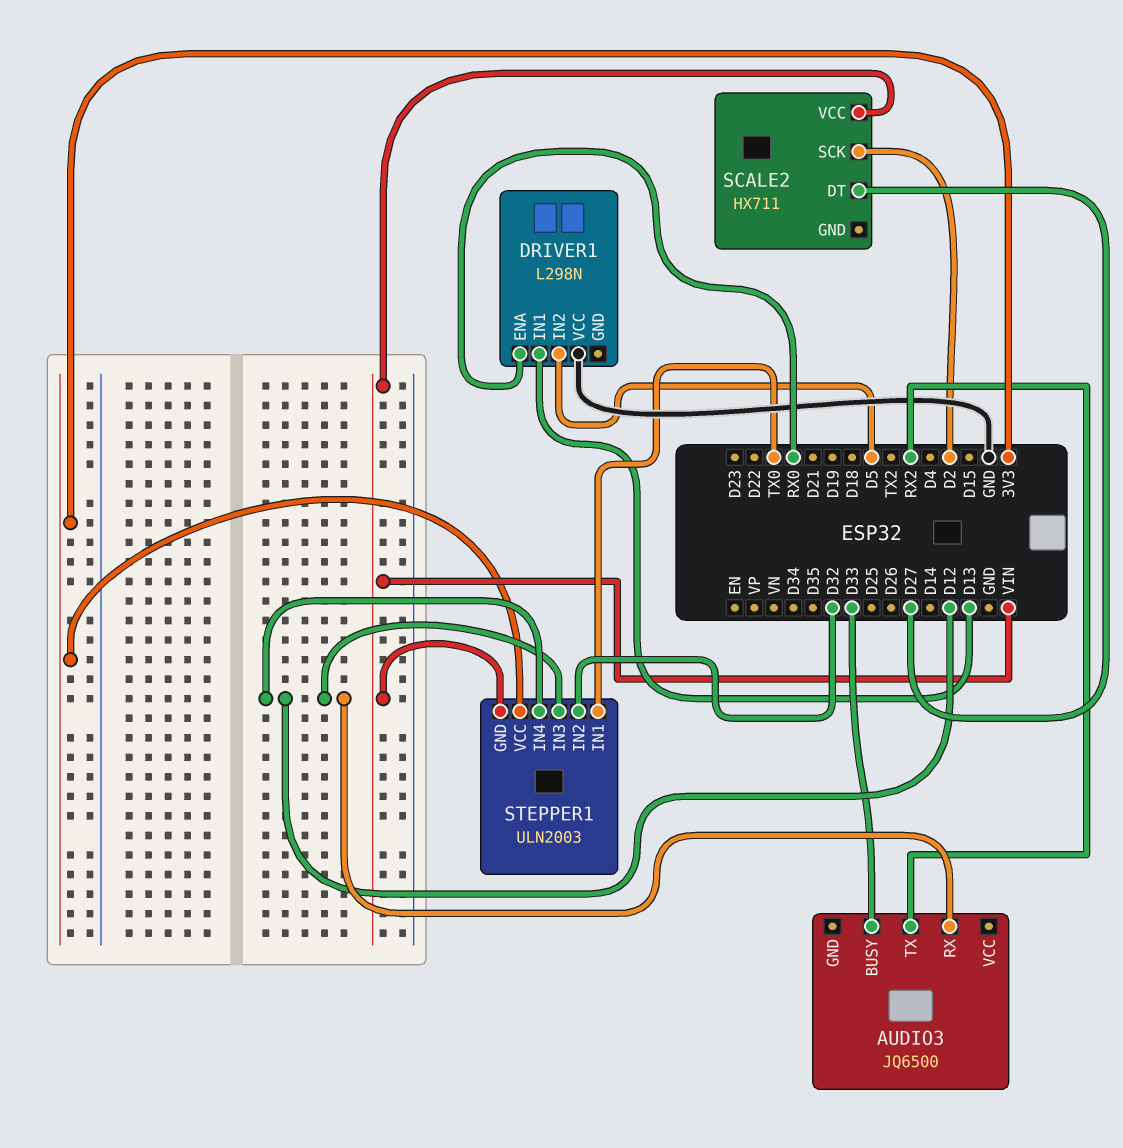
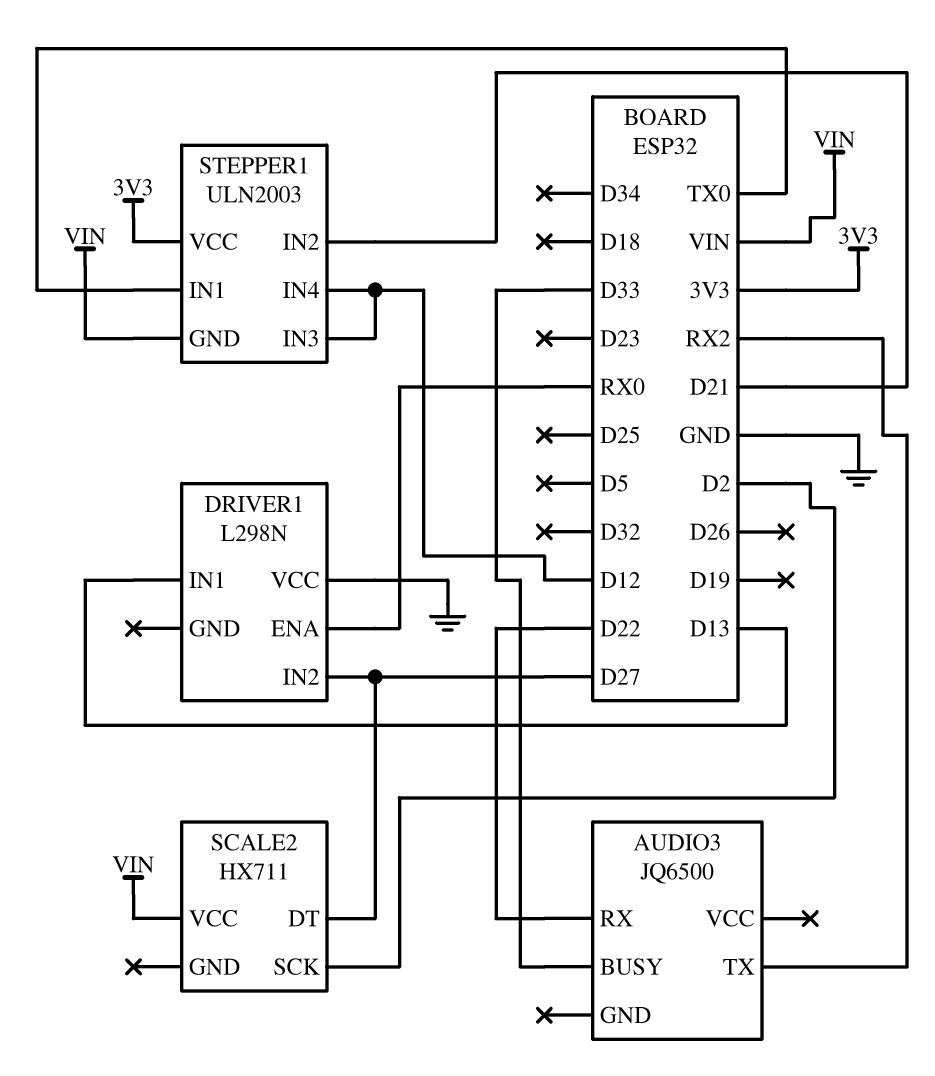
AUDIO3 pin RX: D12 -> D22
DRIVER1 pin IN2: D5 -> D27
STEPPER1 pin IN2: D32 -> D21

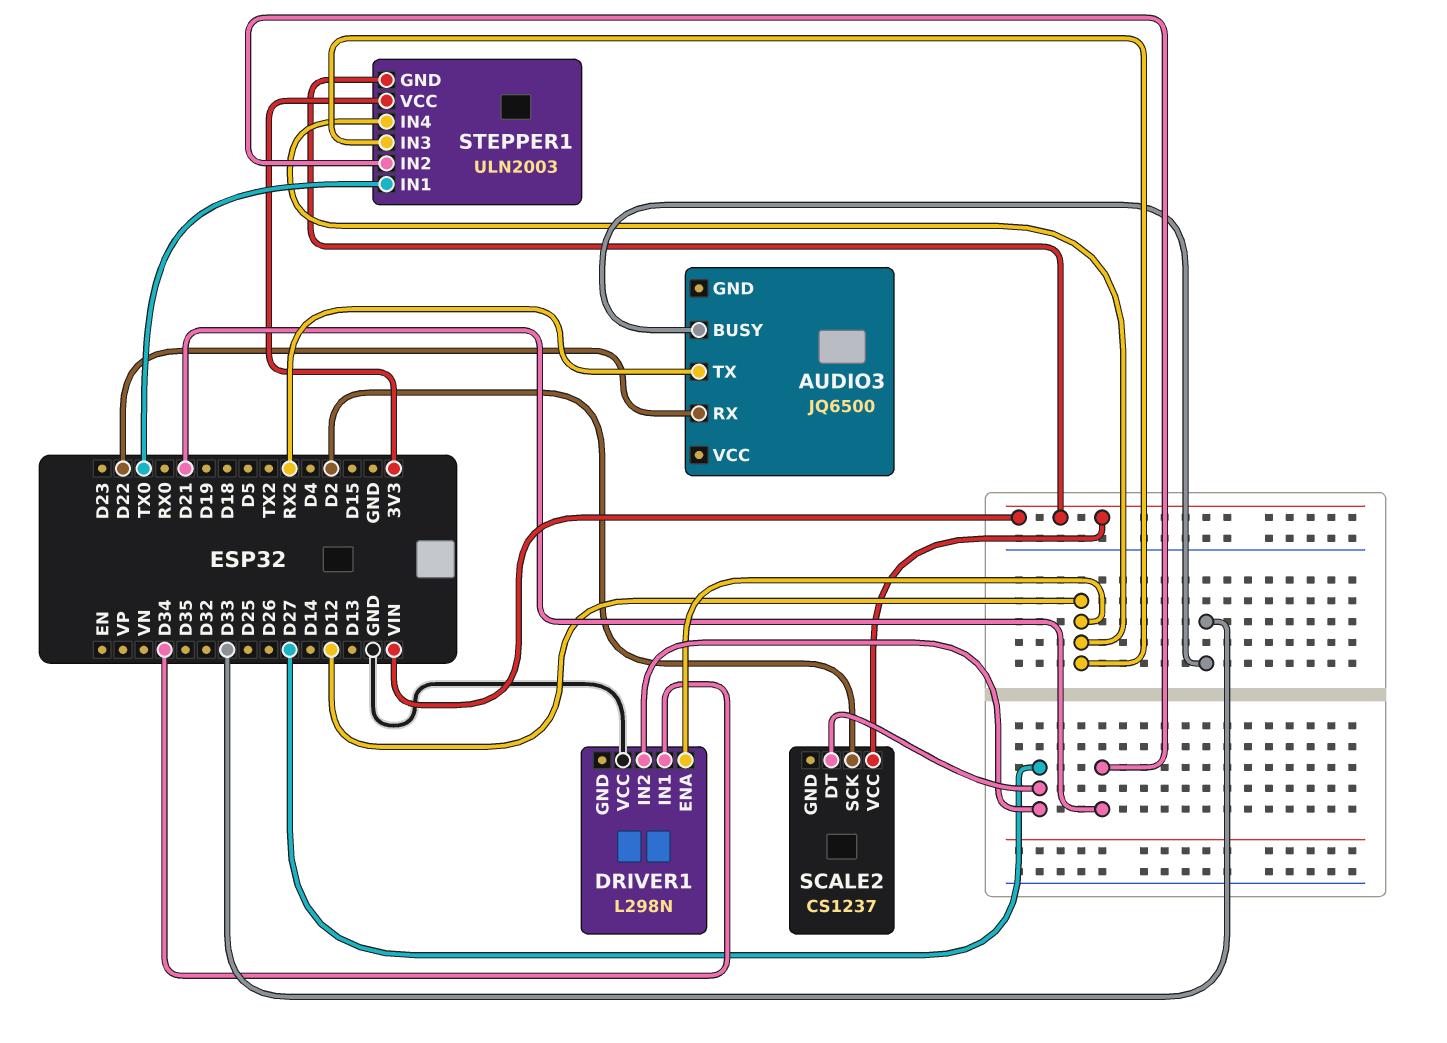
DRIVER1 pin ENA: RX0 -> D12
DRIVER1 pin IN1: D13 -> D34
SCALE2: HX711 -> CS1237

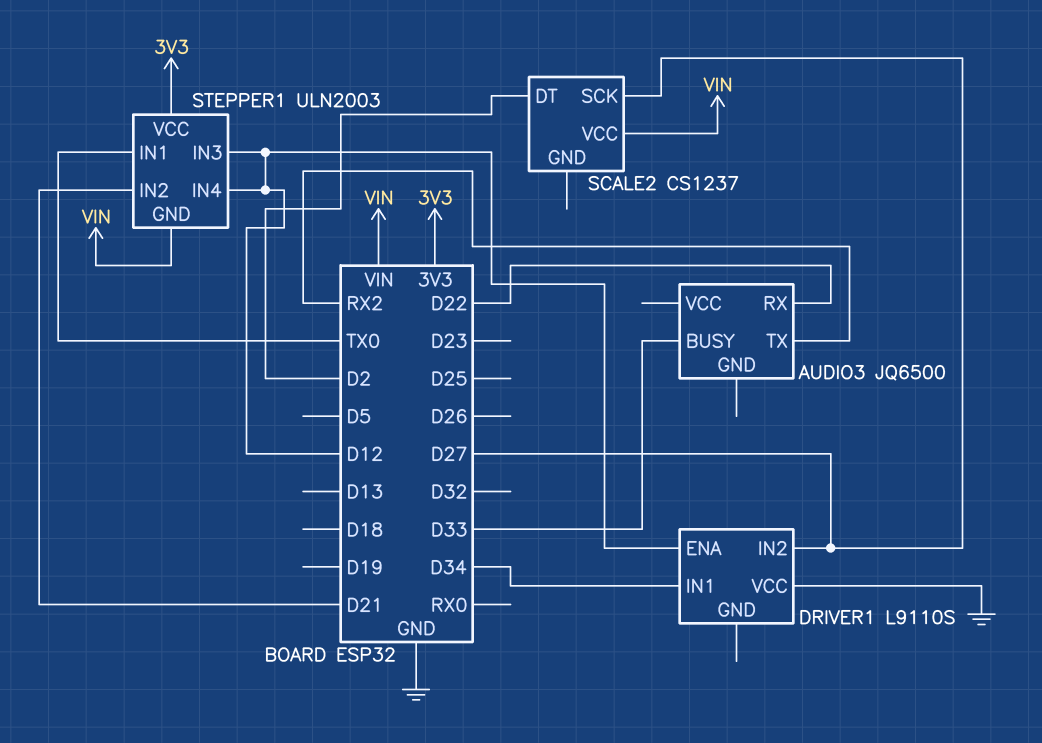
DRIVER1: L298N -> L9110S
SCALE2 pin DT: D27 -> D2
SCALE2 pin SCK: D2 -> D27

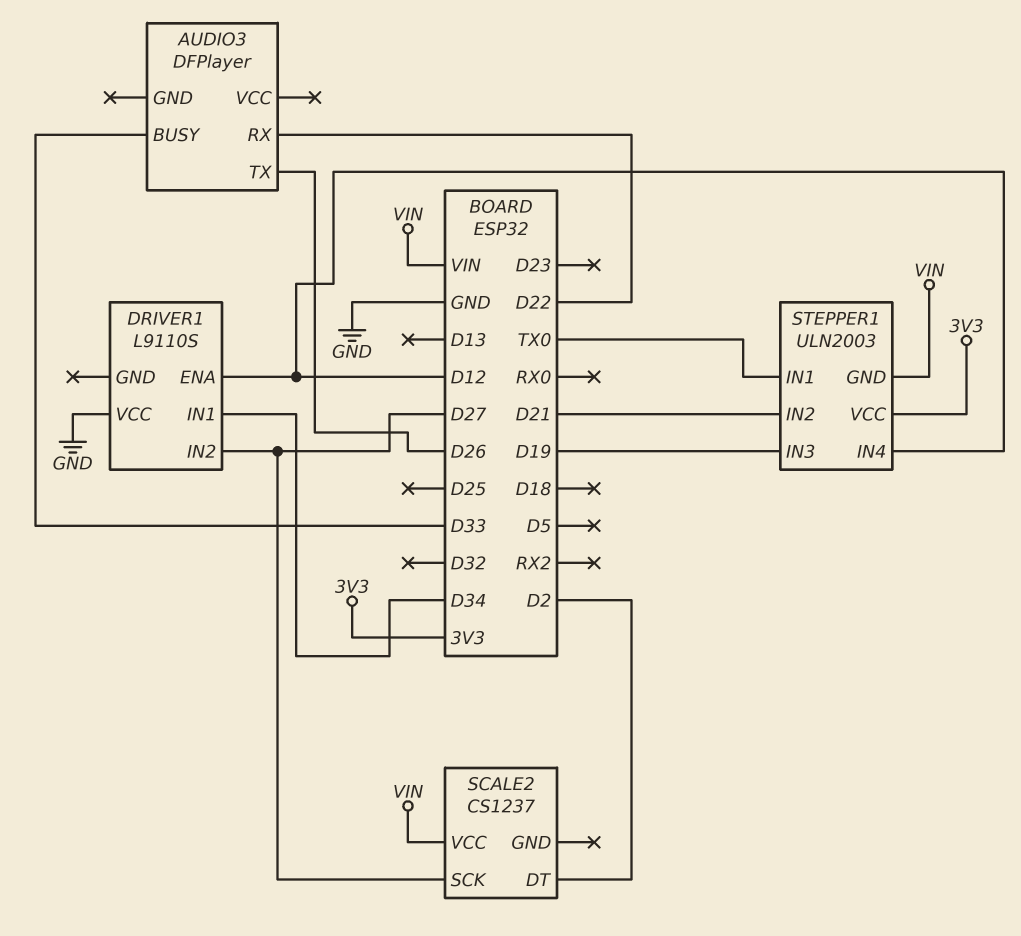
AUDIO3: JQ6500 -> DFPlayer
AUDIO3 pin TX: RX2 -> D26
STEPPER1 pin IN3: D12 -> D19

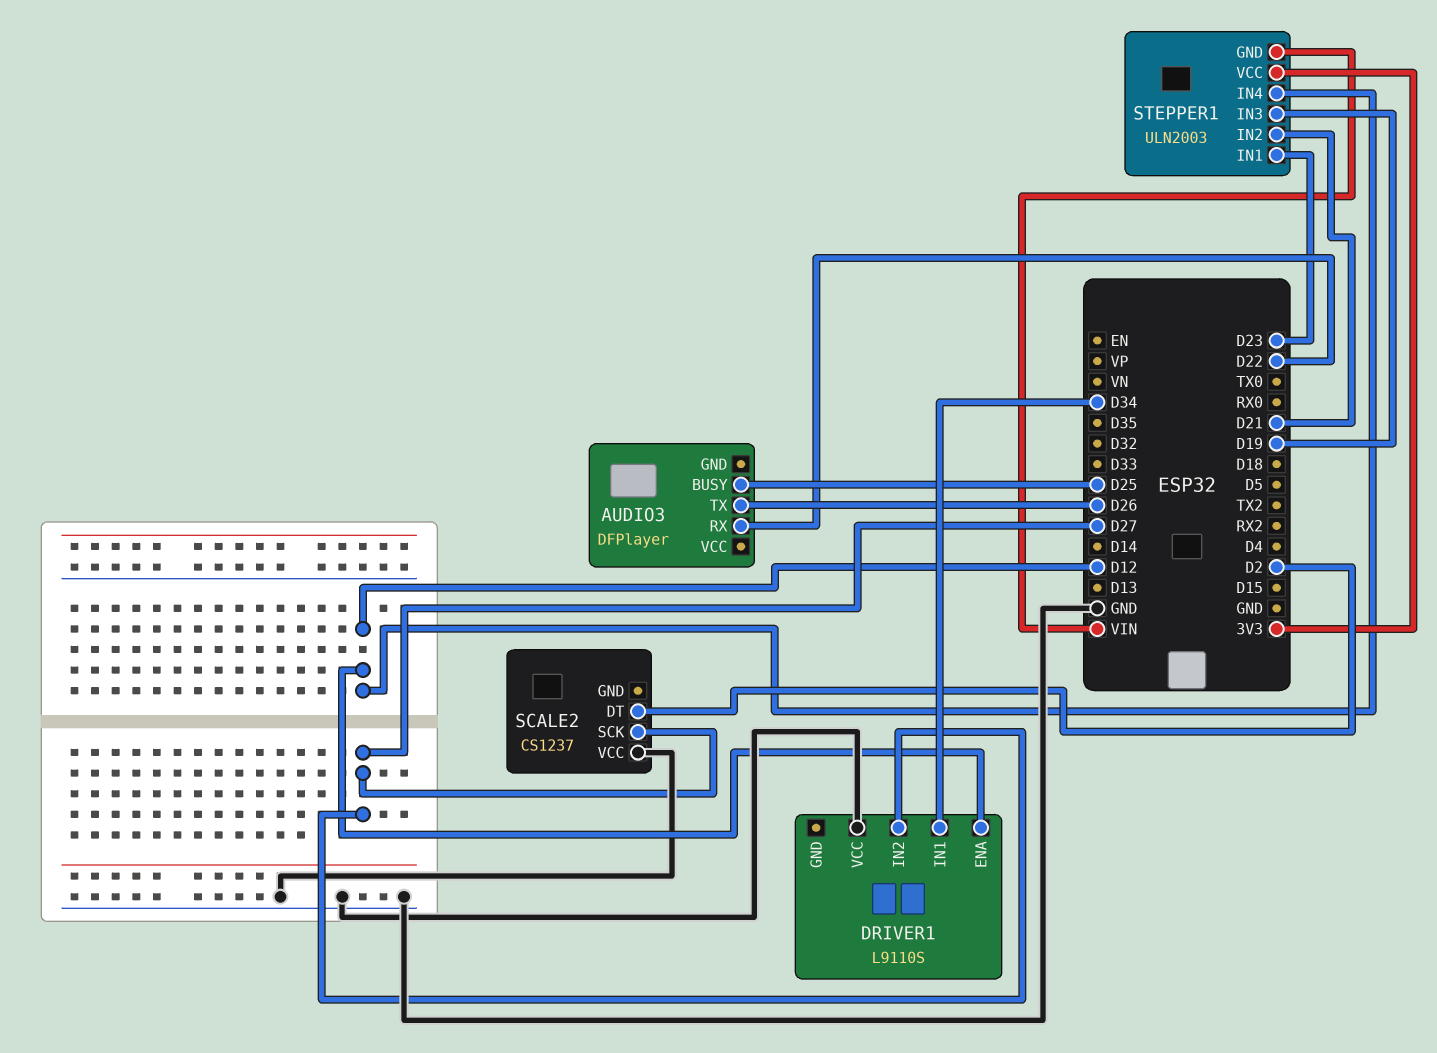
AUDIO3 pin BUSY: D33 -> D25
SCALE2 pin VCC: VIN -> GND
STEPPER1 pin IN1: TX0 -> D23

